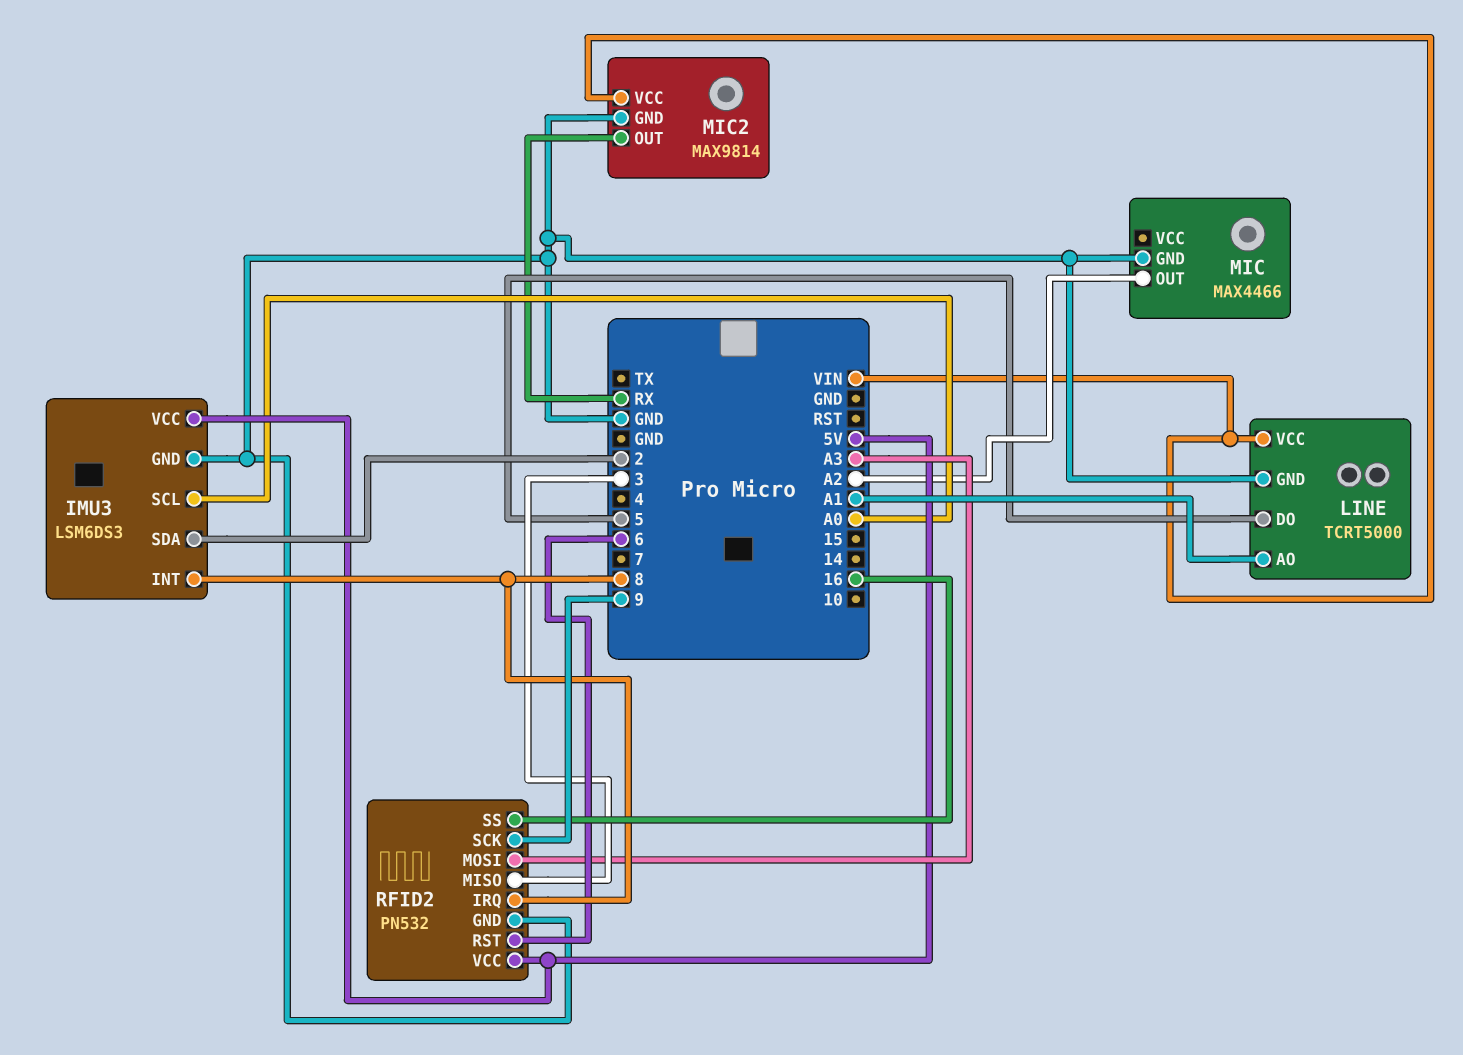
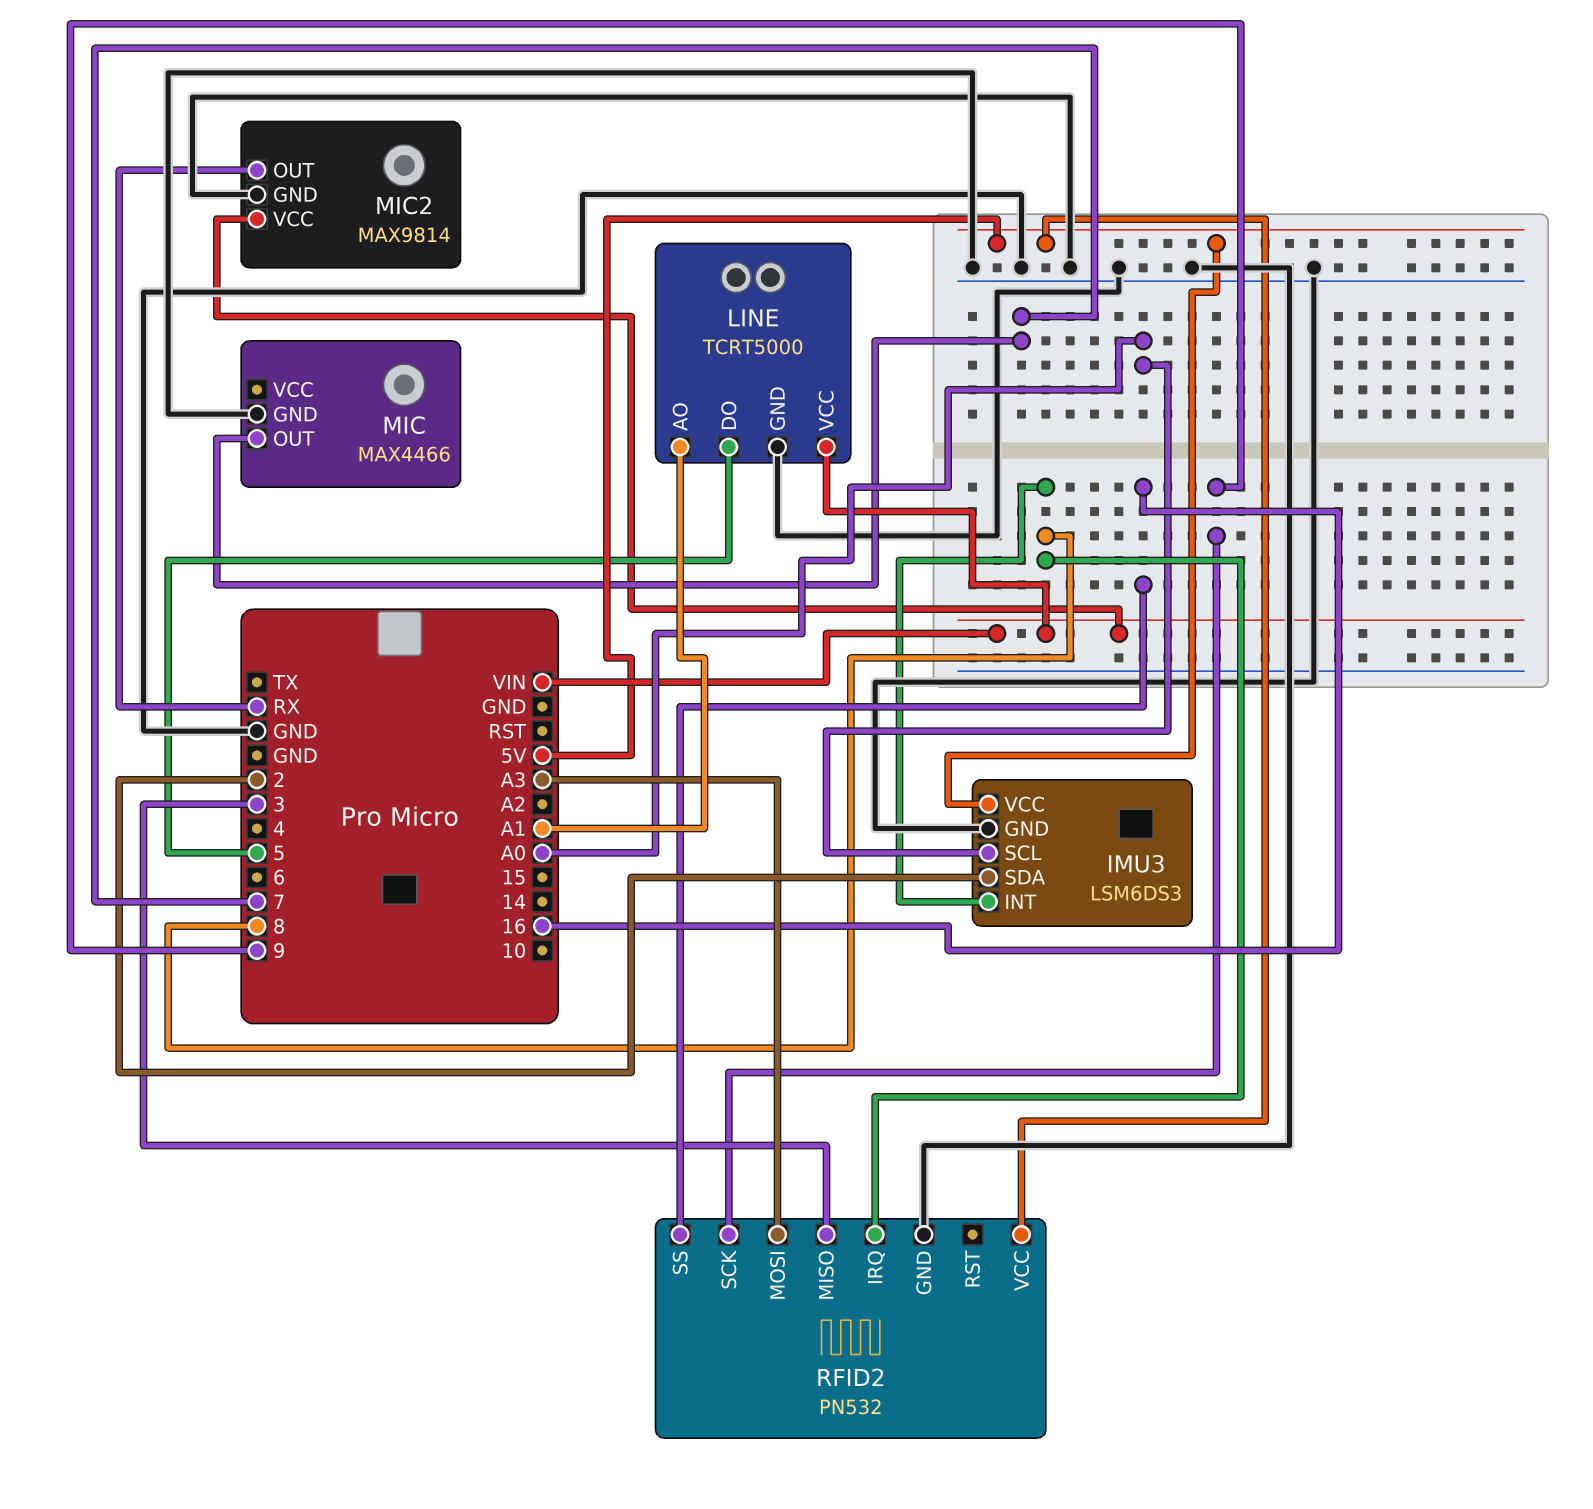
MIC pin OUT: A2 -> 7
RFID2 pin RST: 6 -> none

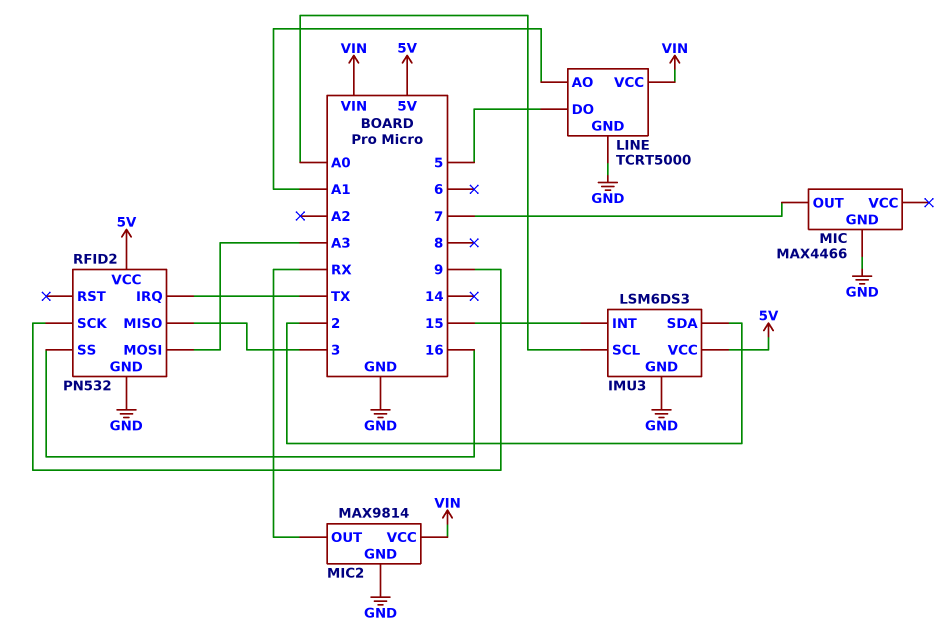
IMU3 pin INT: 8 -> 15
RFID2 pin IRQ: 8 -> TX

